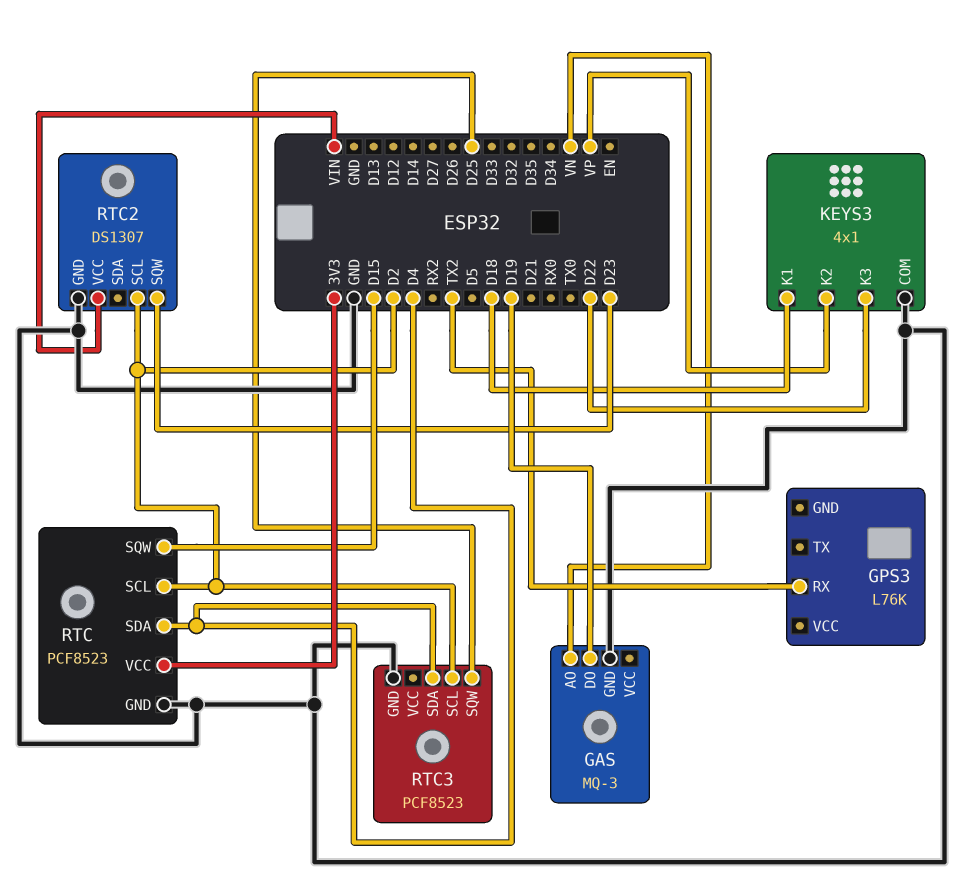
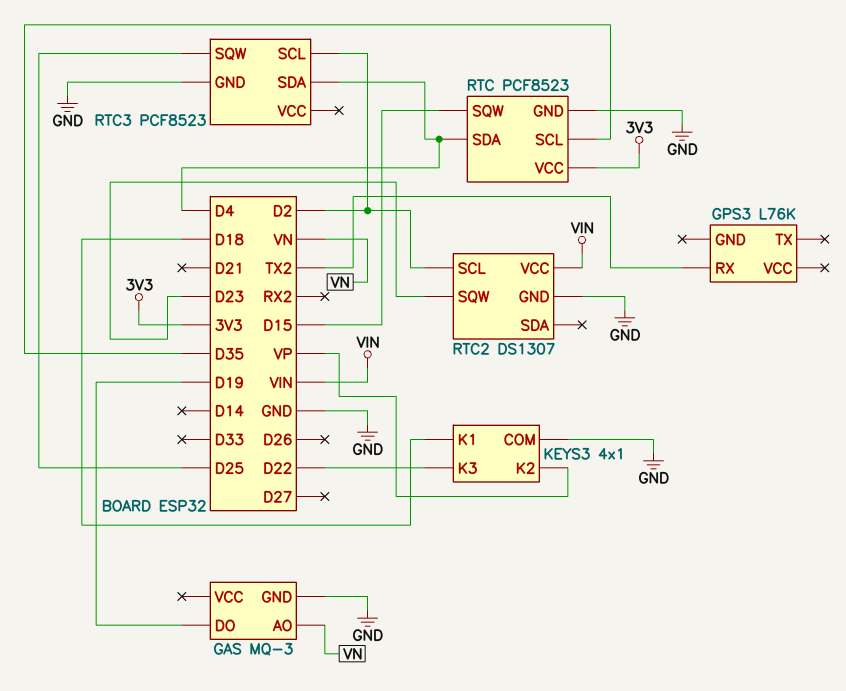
RTC pin SCL: D2 -> D35

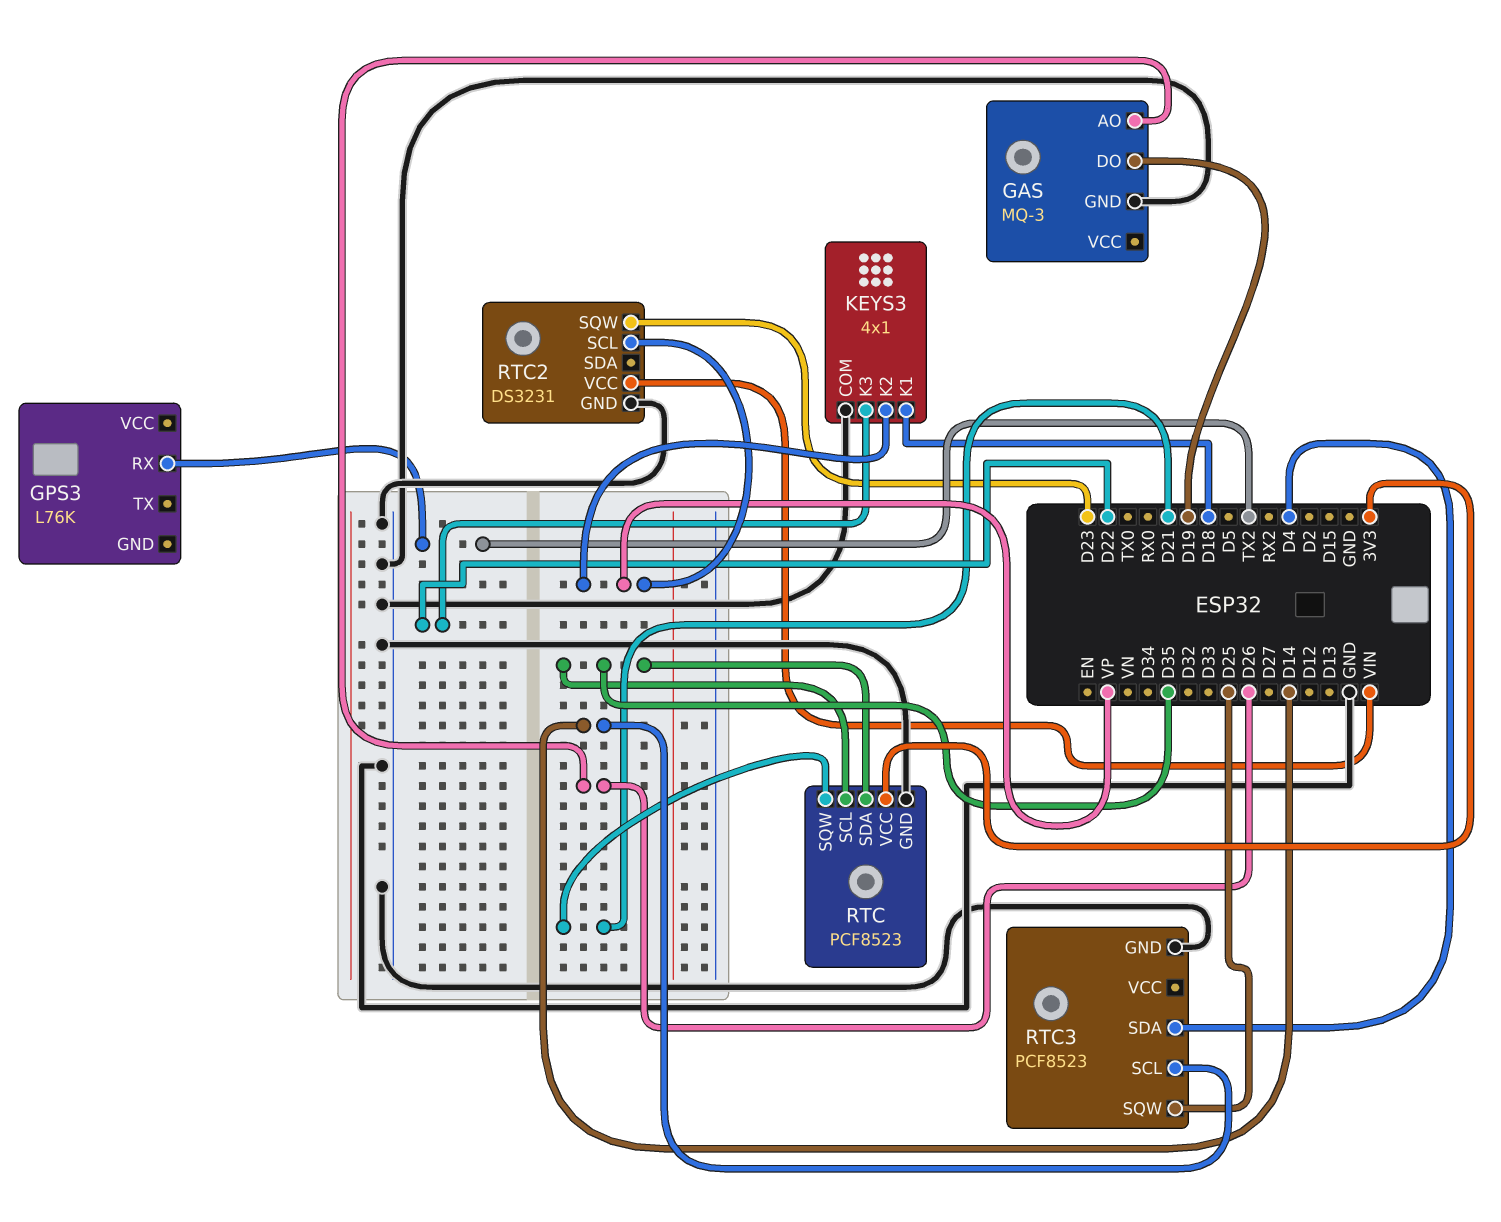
GAS pin AO: VN -> D26
RTC pin SDA: D4 -> D35
RTC pin SQW: D15 -> D21
RTC2: DS1307 -> DS3231
RTC2 pin SCL: D2 -> VP
RTC3 pin SCL: D2 -> D14

